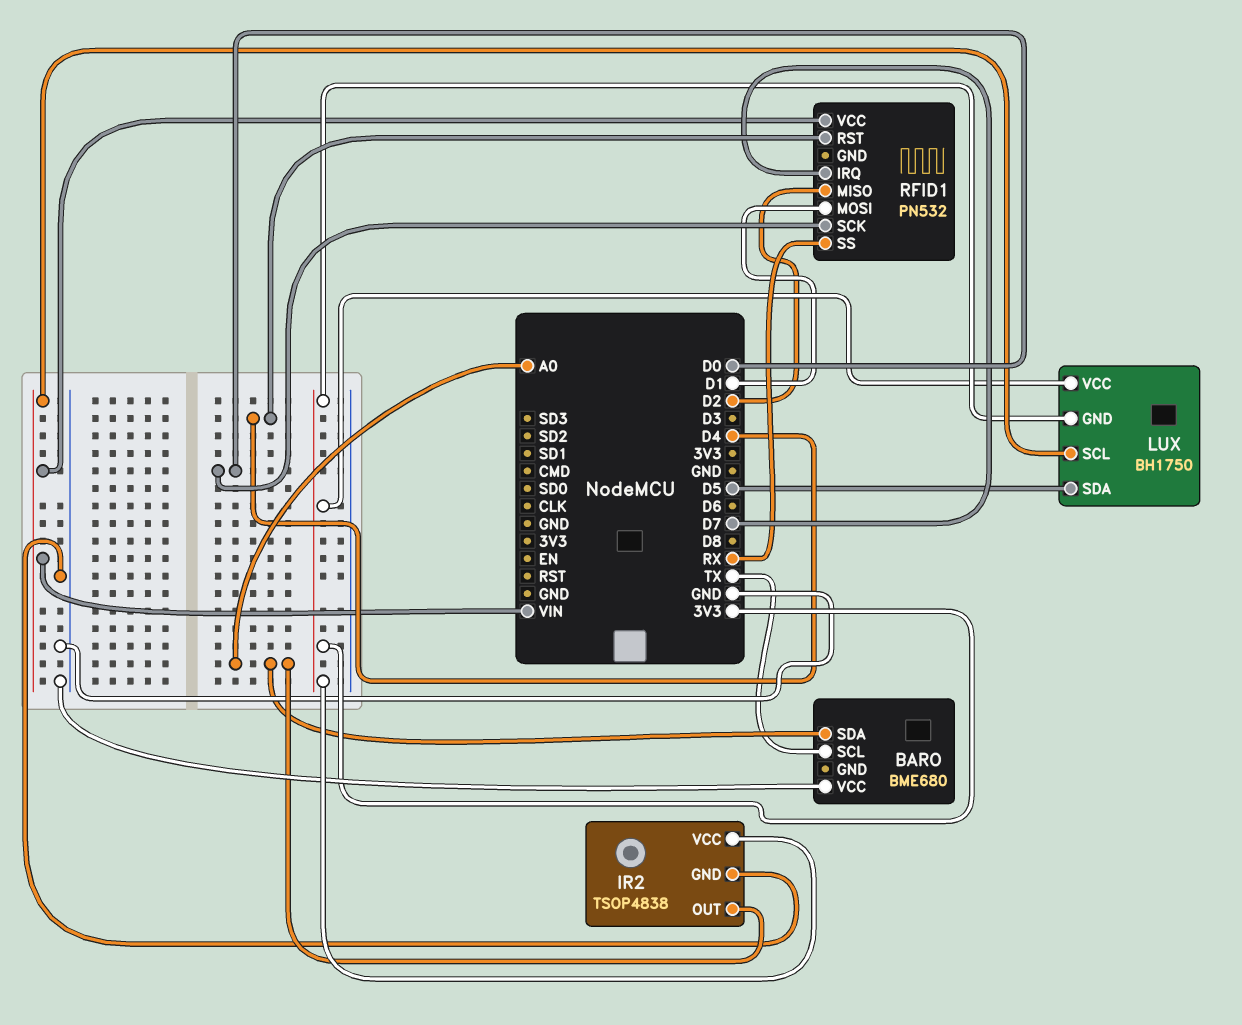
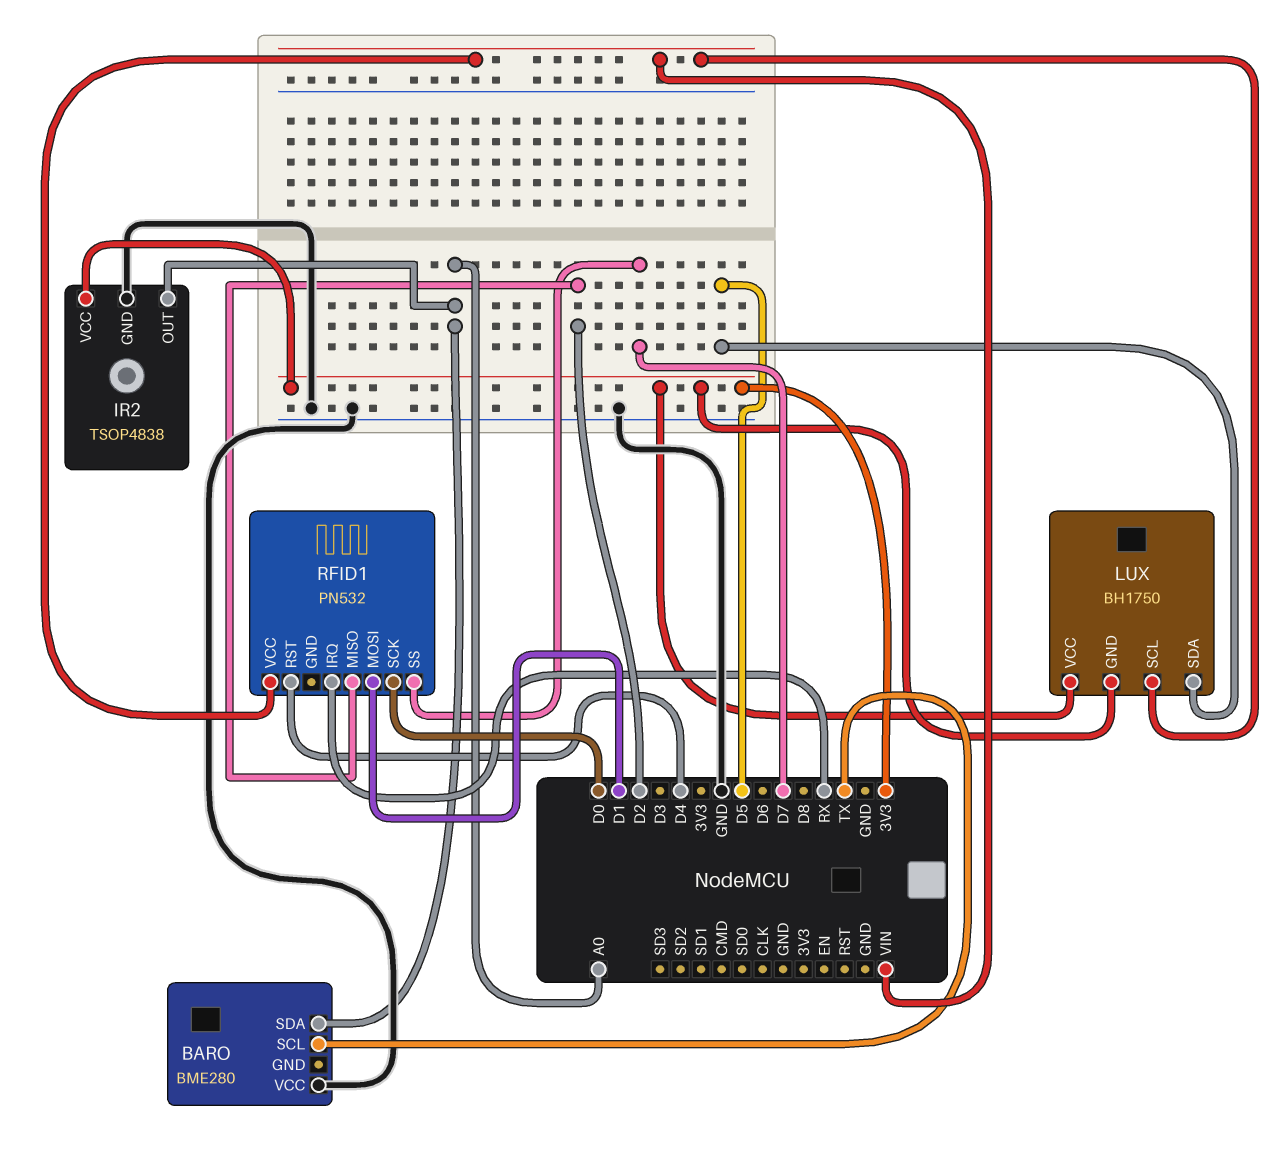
BARO: BME680 -> BME280
RFID1 pin IRQ: D7 -> RX
RFID1 pin SS: RX -> D7

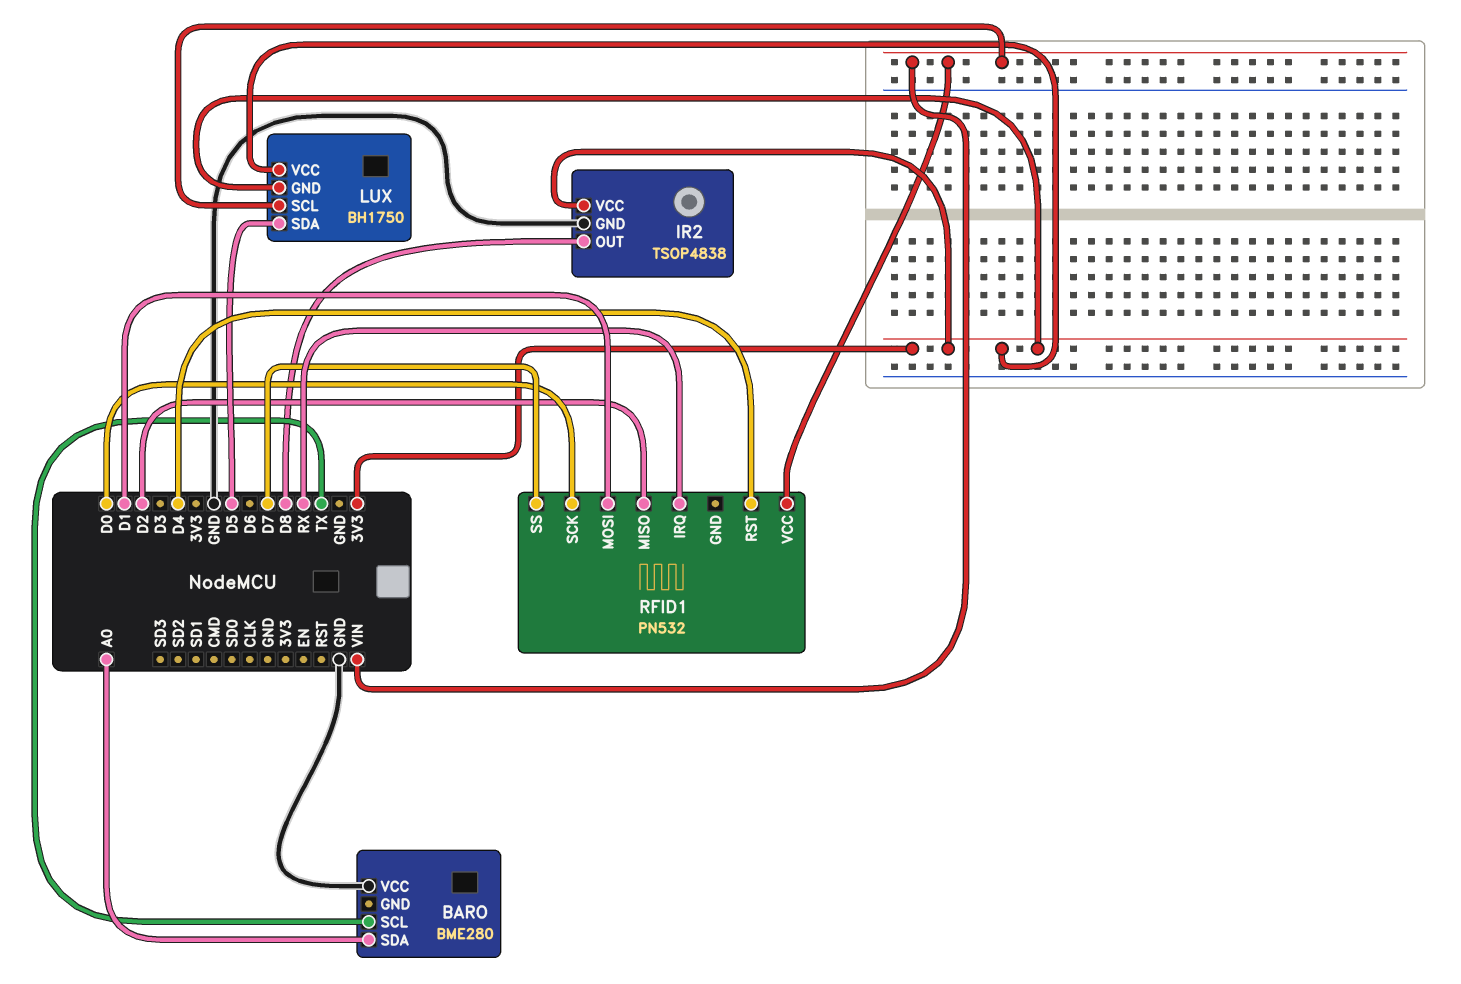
IR2 pin OUT: A0 -> D8

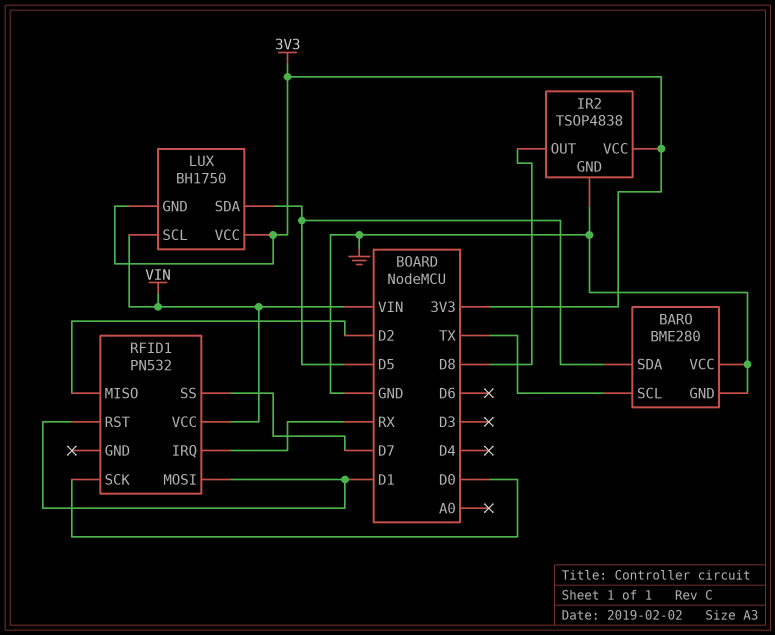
BARO pin GND: none -> GND
BARO pin SDA: A0 -> D5
RFID1 pin RST: D4 -> D1

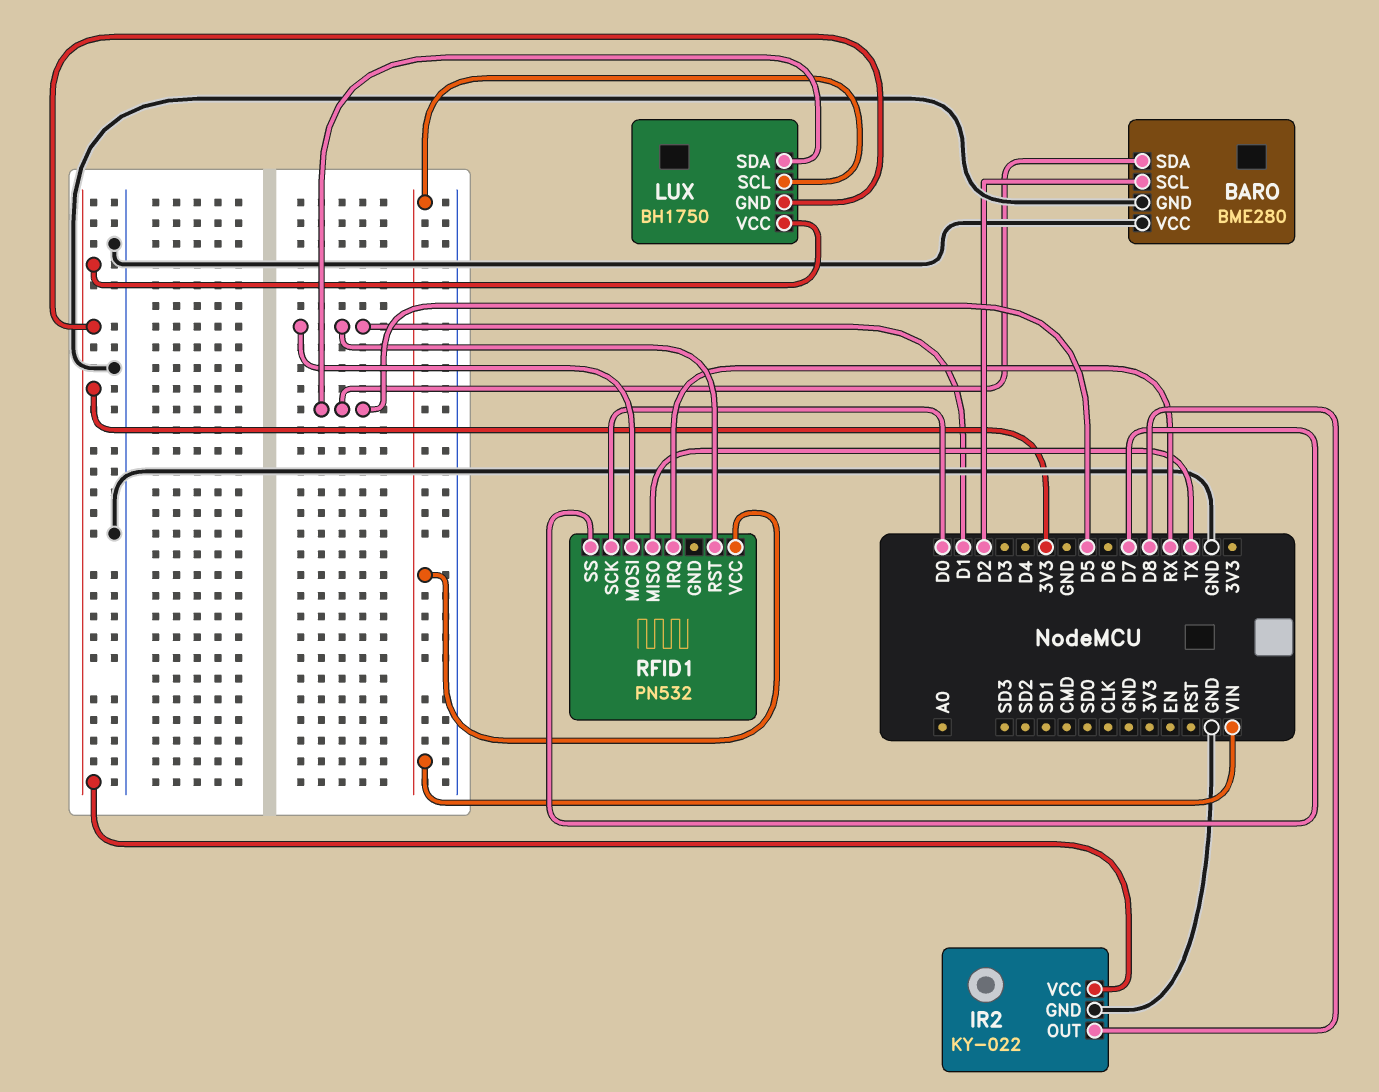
BARO pin SCL: TX -> D2
IR2: TSOP4838 -> KY-022
RFID1 pin MISO: D2 -> TX

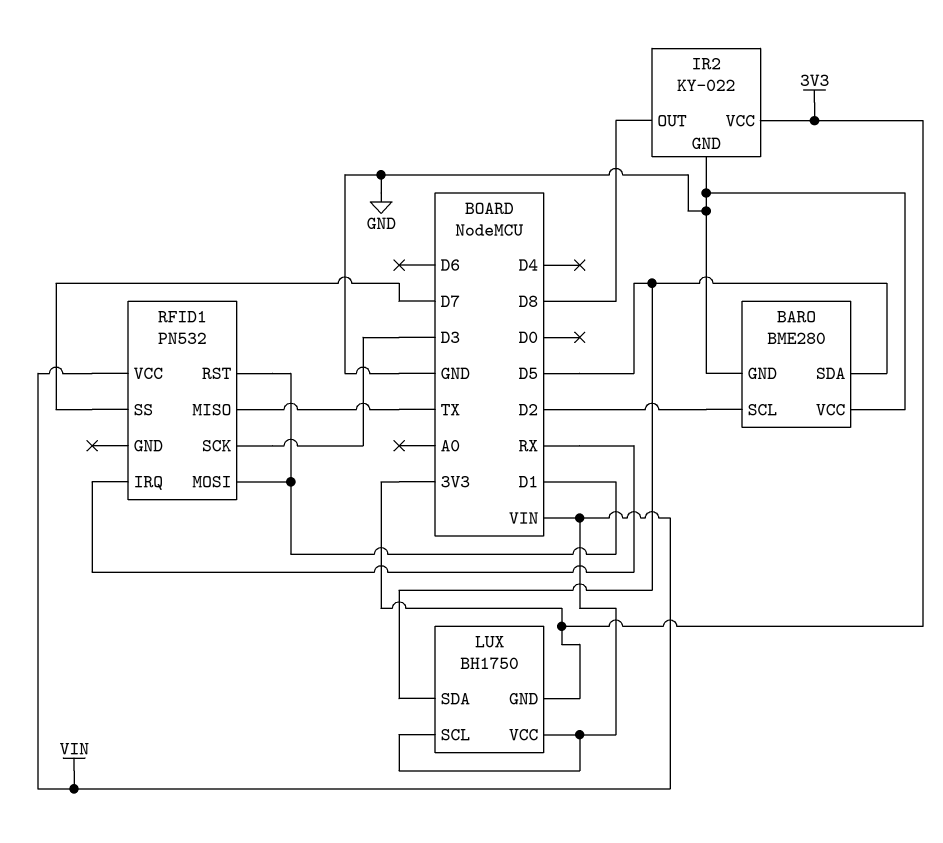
LUX pin VCC: 3V3 -> VIN
RFID1 pin SCK: D0 -> D3

